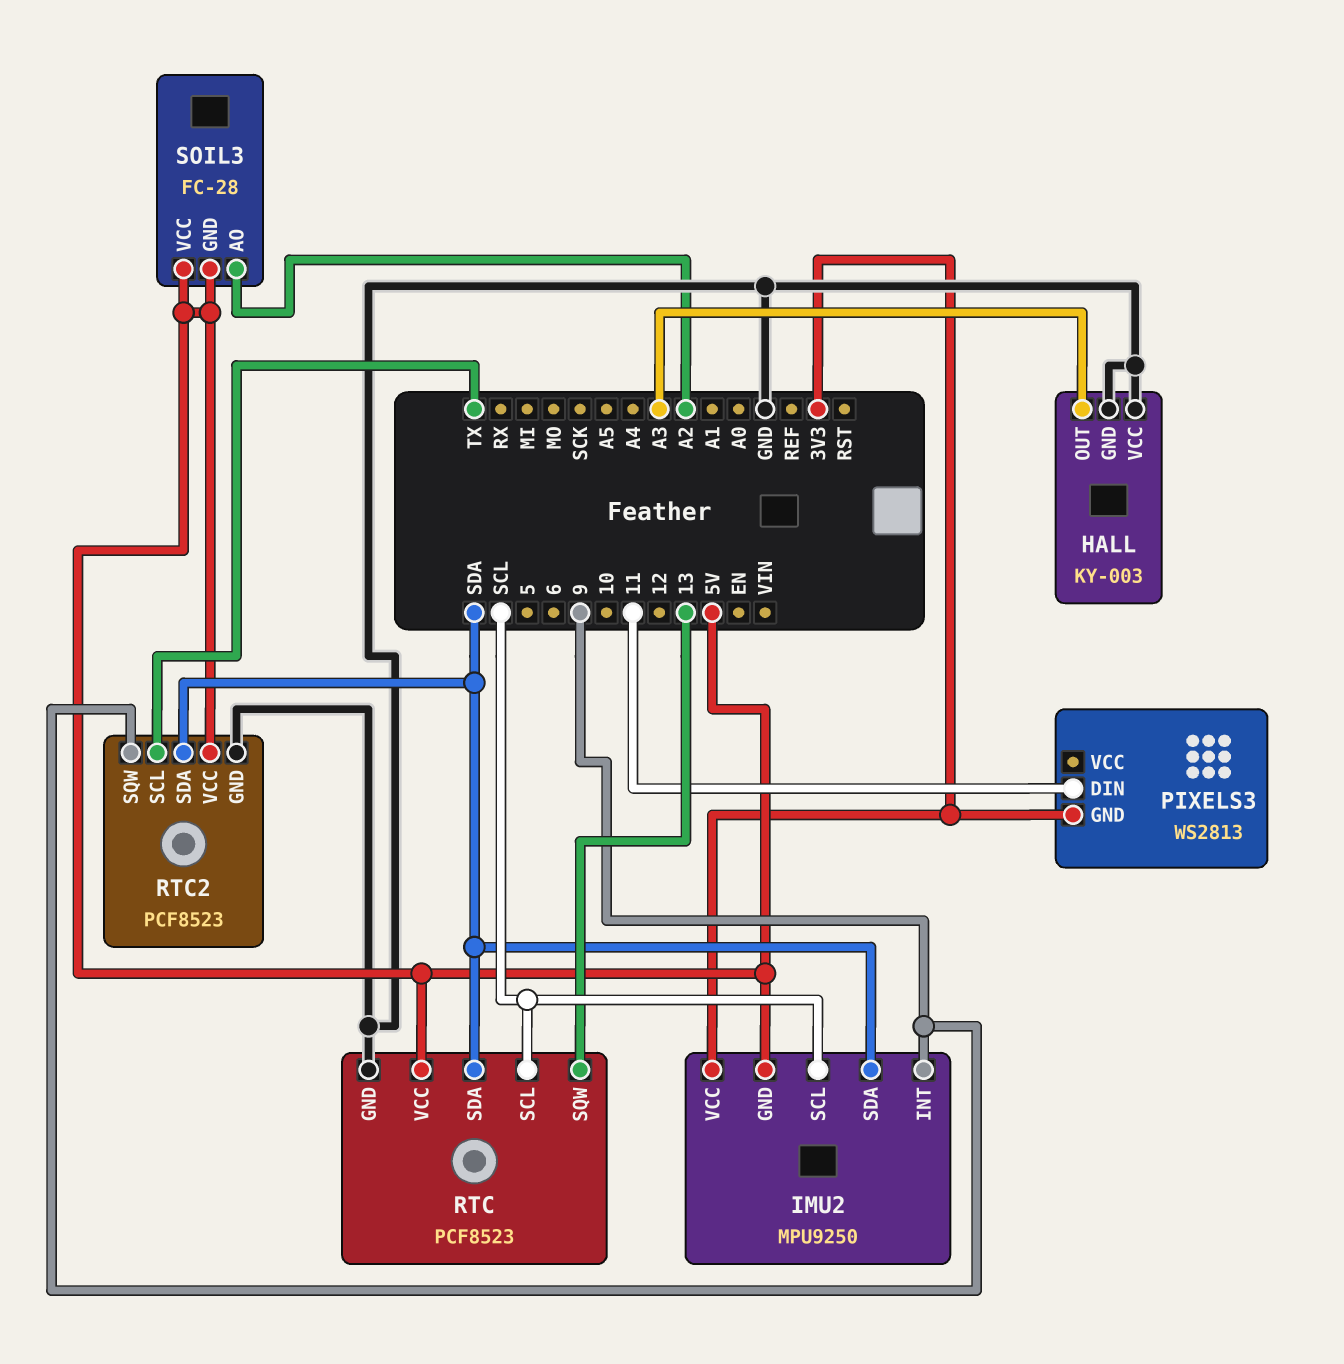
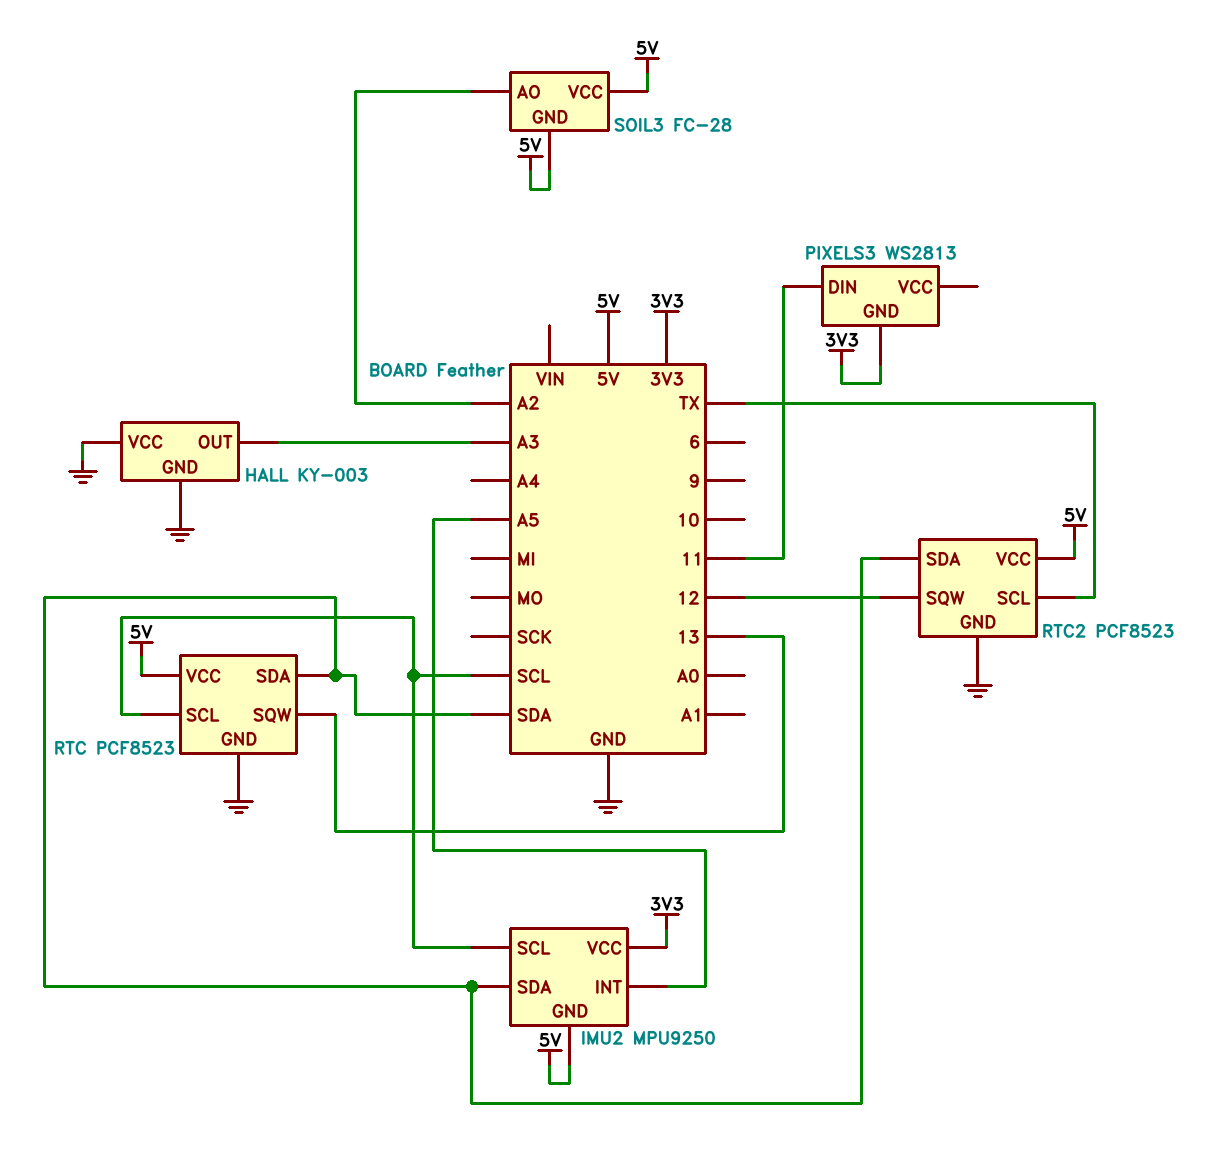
IMU2 pin INT: 9 -> A5
RTC2 pin SQW: 9 -> 12

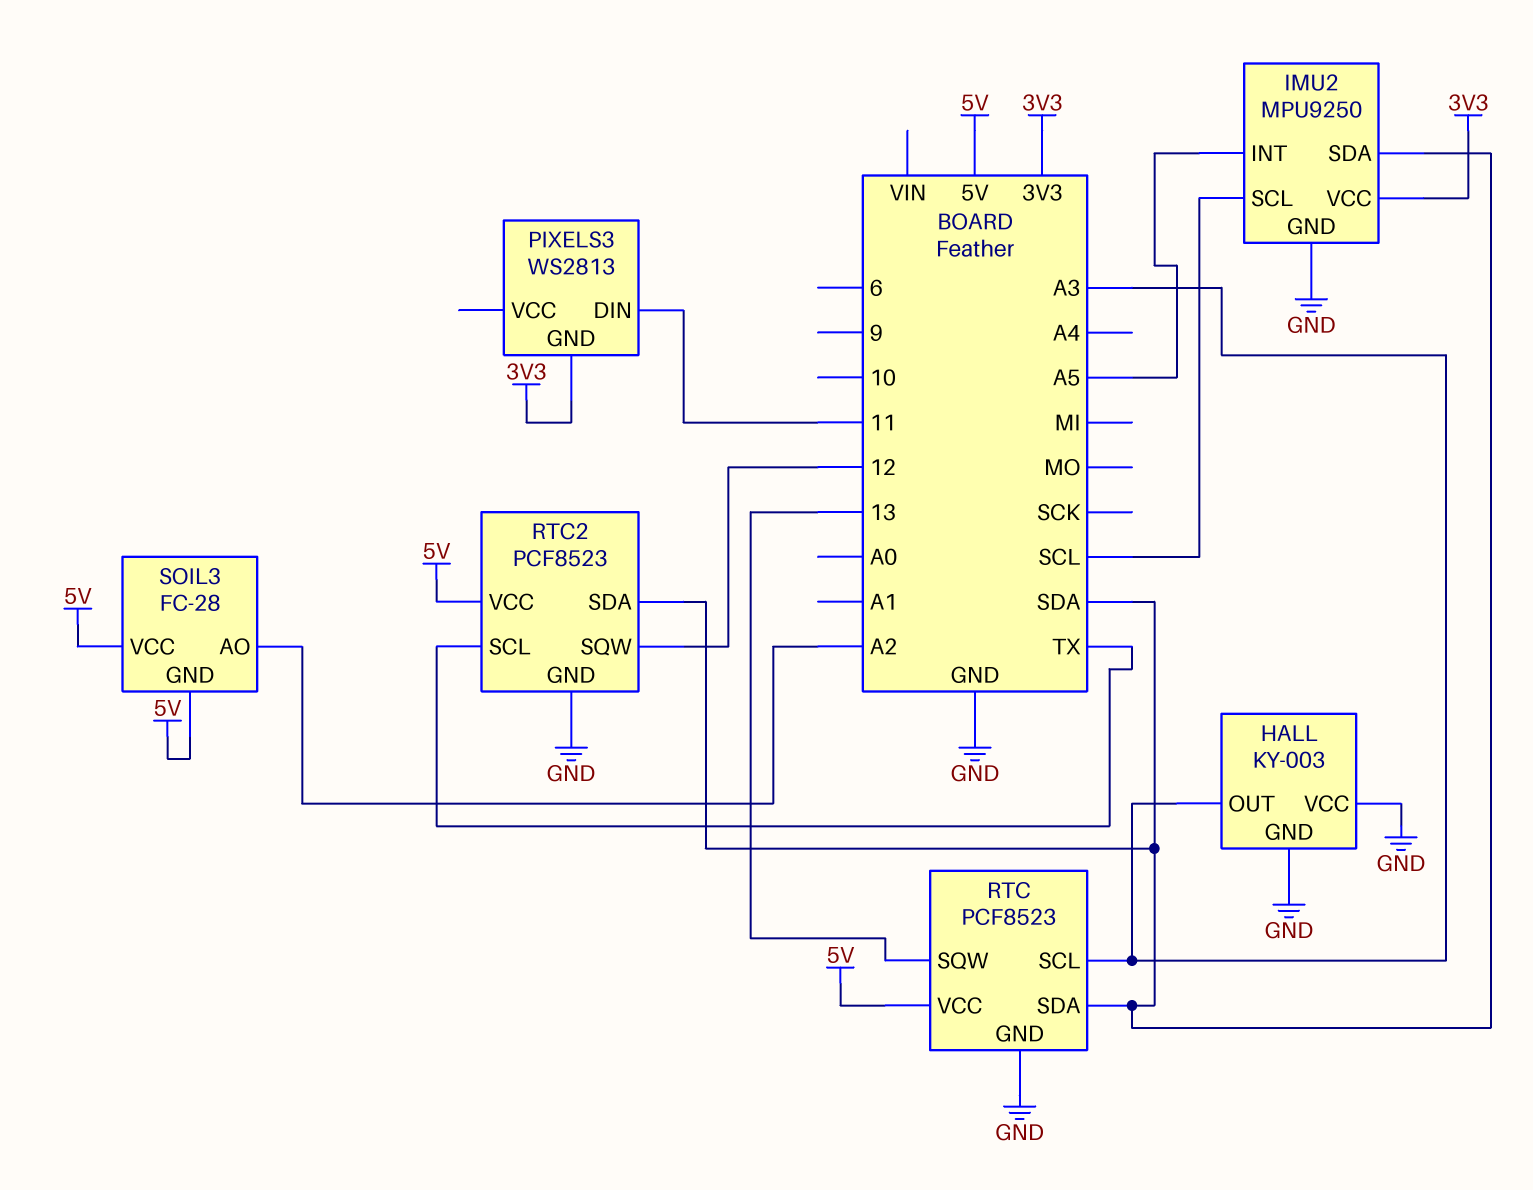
IMU2 pin GND: 5V -> GND
RTC pin SCL: SCL -> A3

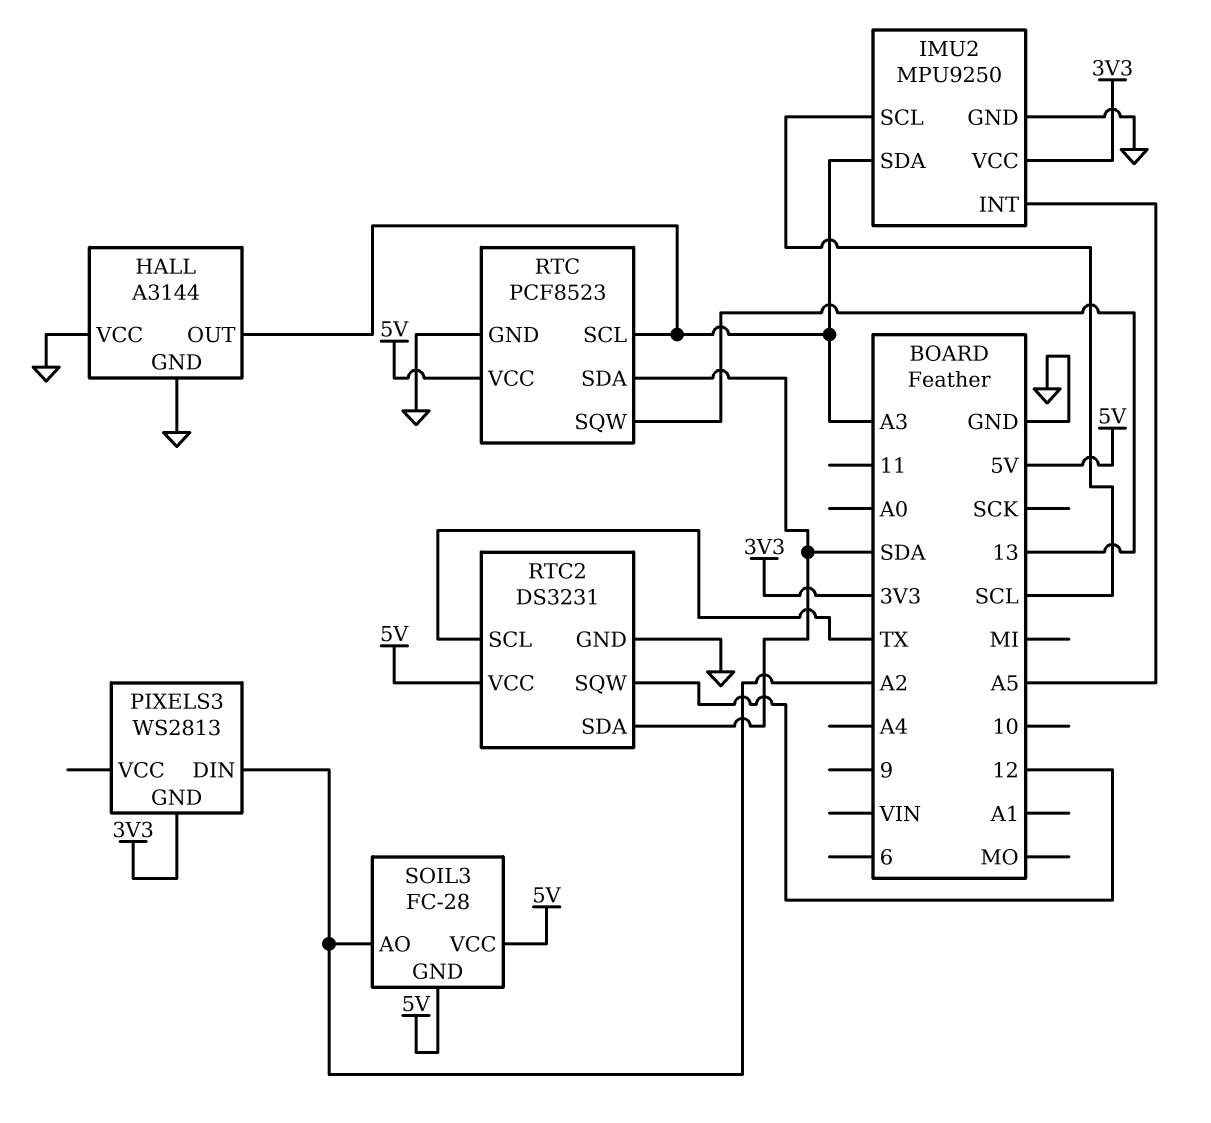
HALL: KY-003 -> A3144
IMU2 pin SDA: SDA -> A3
PIXELS3 pin DIN: 11 -> A2
RTC2: PCF8523 -> DS3231

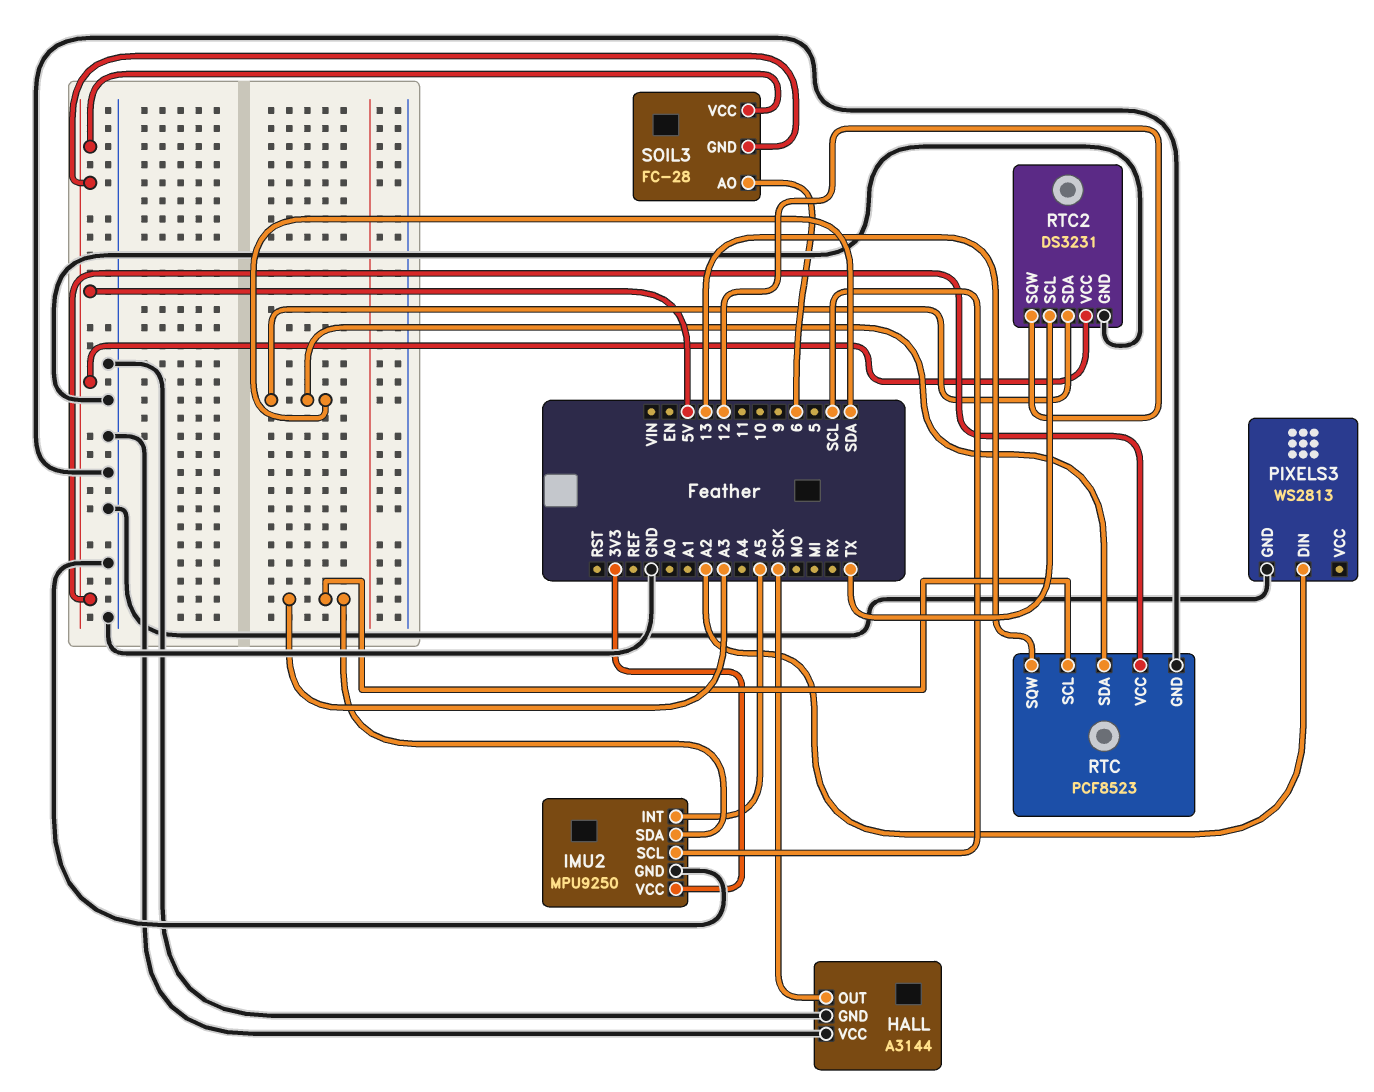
HALL pin OUT: A3 -> SCK
PIXELS3 pin GND: 3V3 -> GND
SOIL3 pin AO: A2 -> 6

